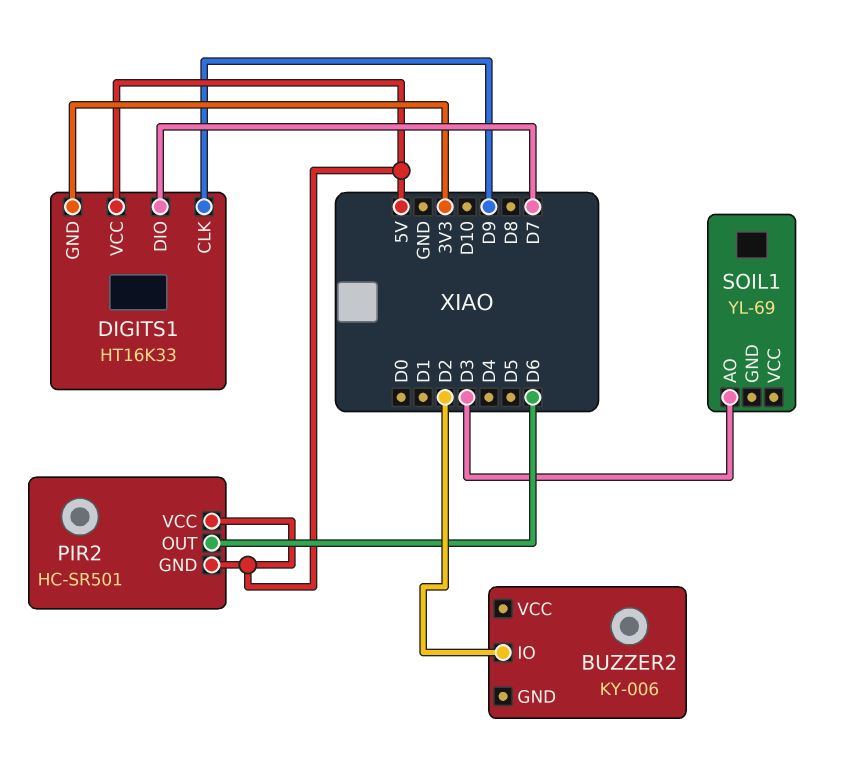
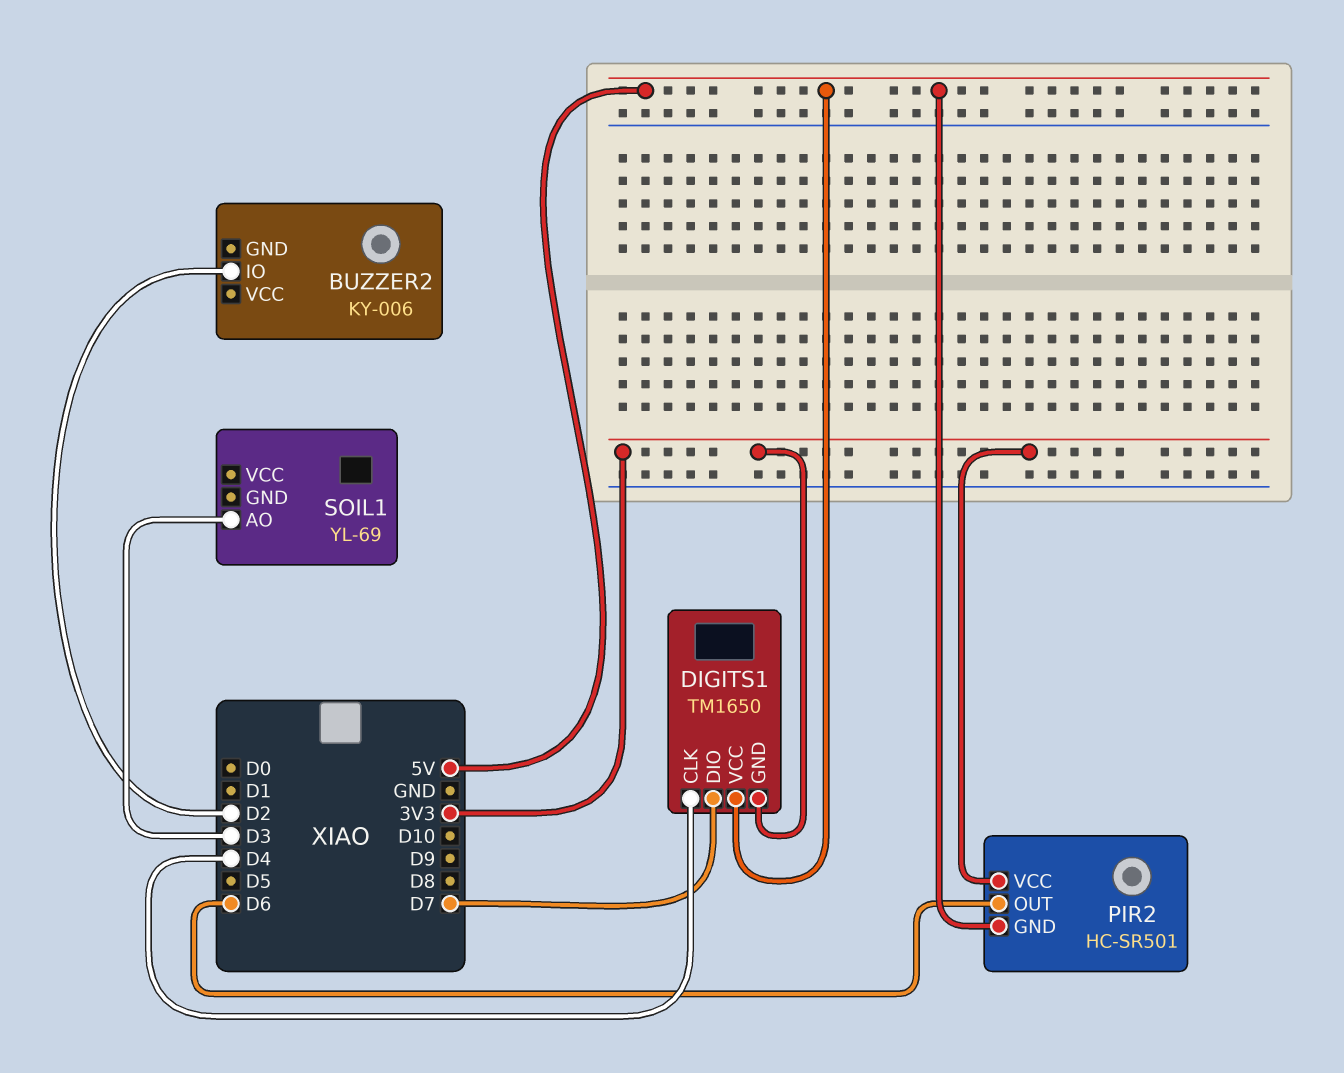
DIGITS1: HT16K33 -> TM1650
DIGITS1 pin CLK: D9 -> D4
PIR2 pin VCC: 5V -> 3V3

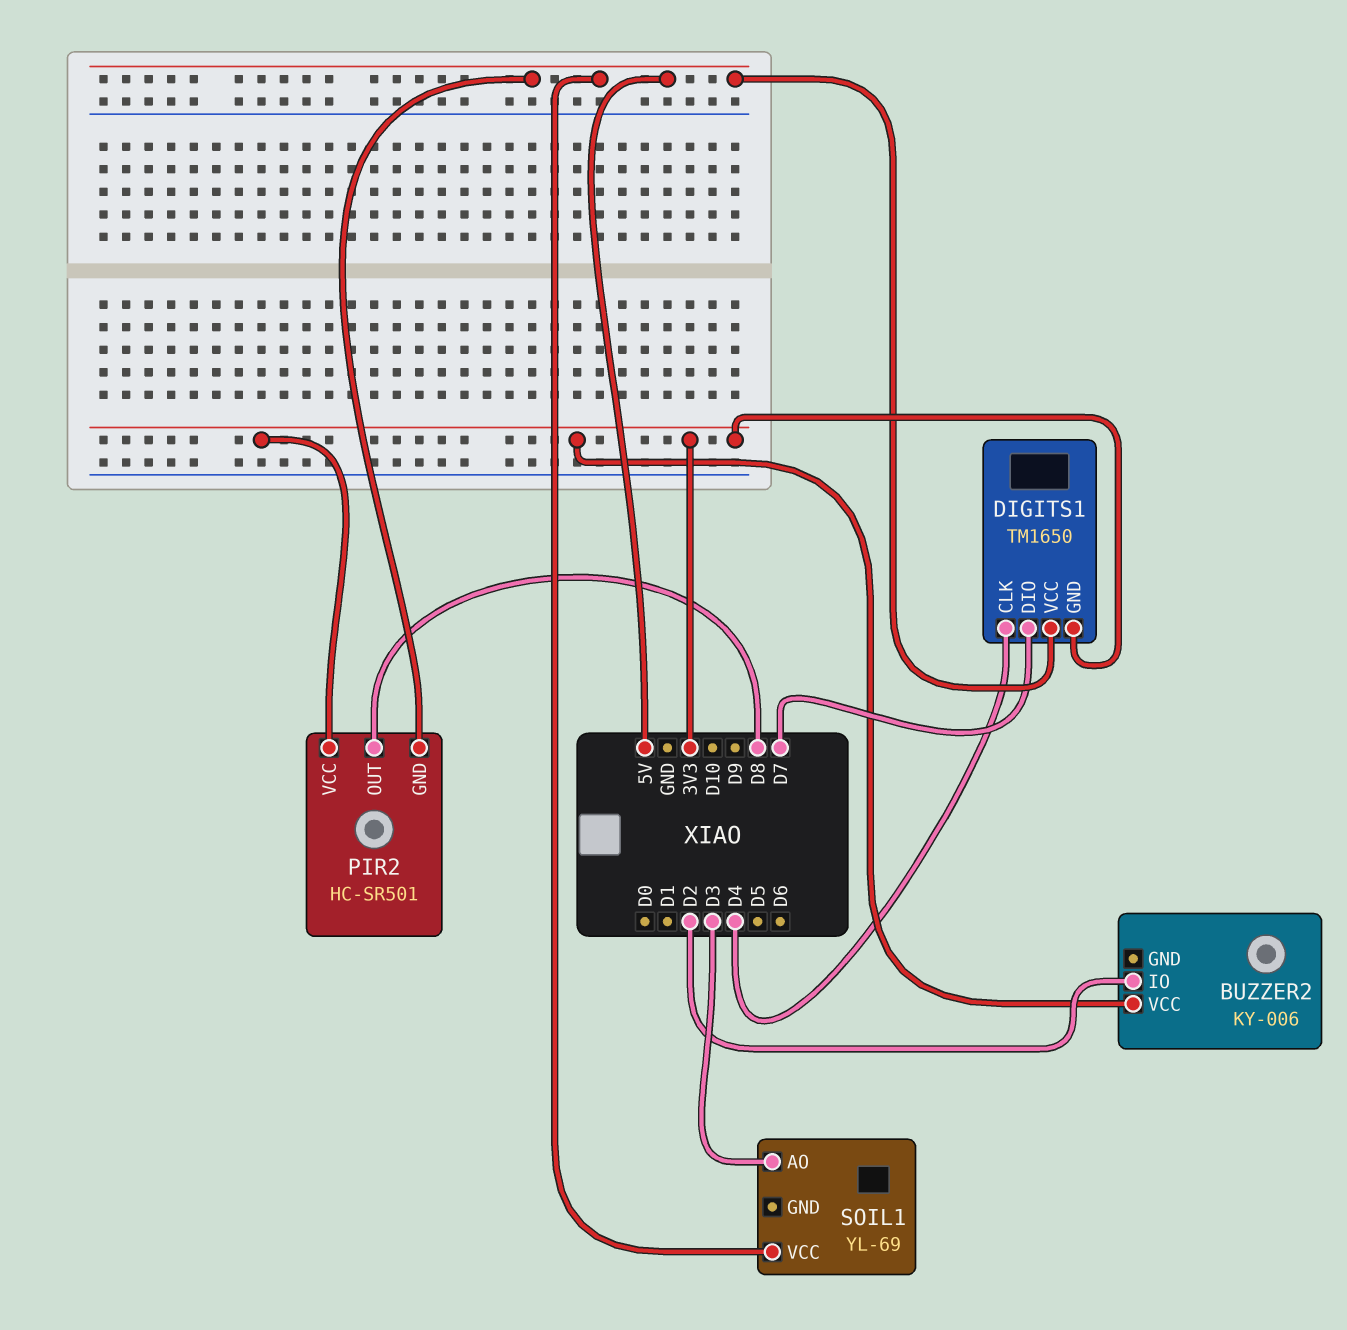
BUZZER2 pin VCC: none -> 3V3
PIR2 pin OUT: D6 -> D8
SOIL1 pin VCC: none -> 5V

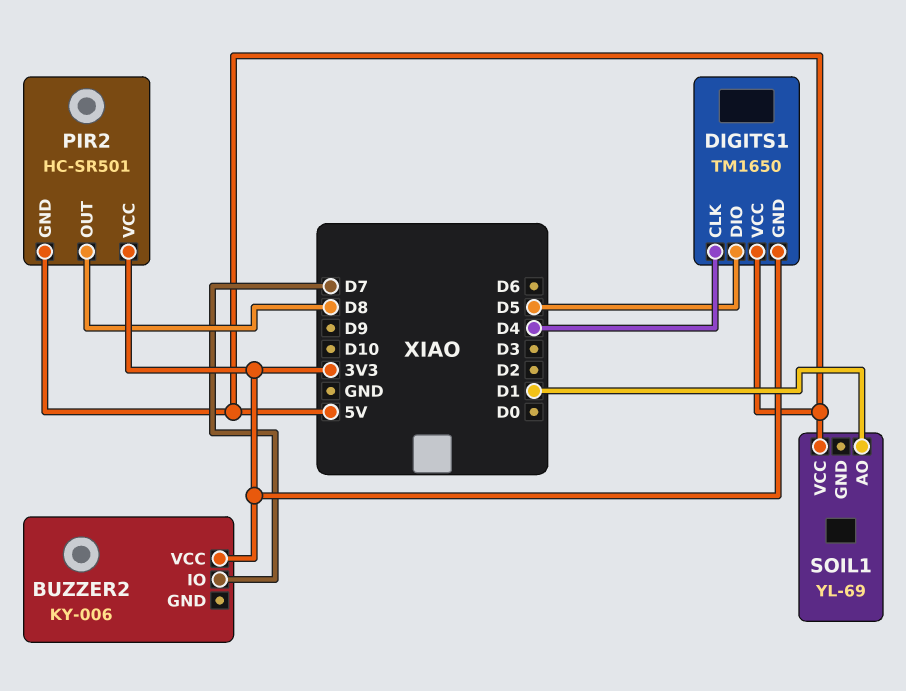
BUZZER2 pin IO: D2 -> D7
DIGITS1 pin DIO: D7 -> D5
SOIL1 pin AO: D3 -> D1

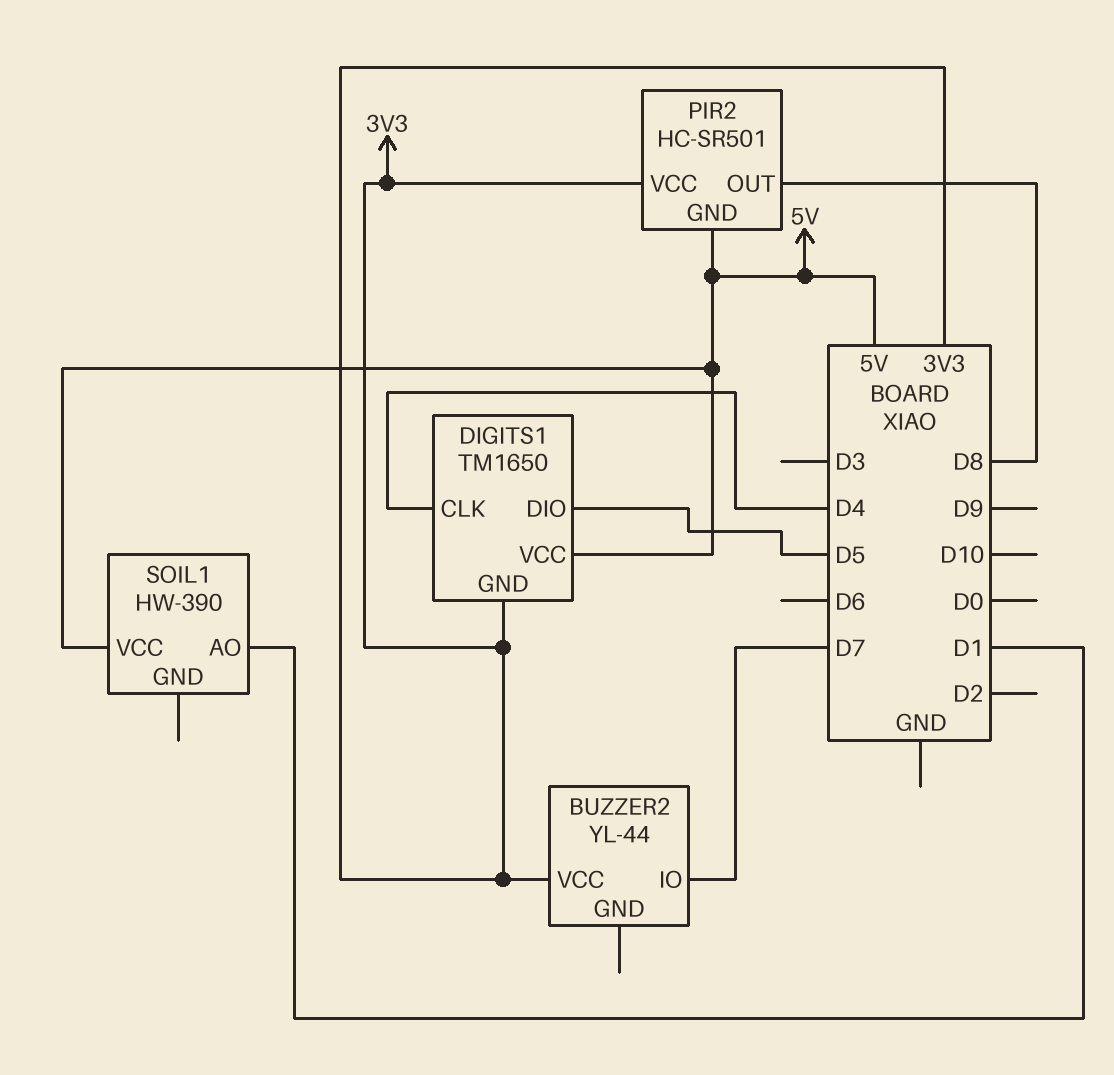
BUZZER2: KY-006 -> YL-44
SOIL1: YL-69 -> HW-390

